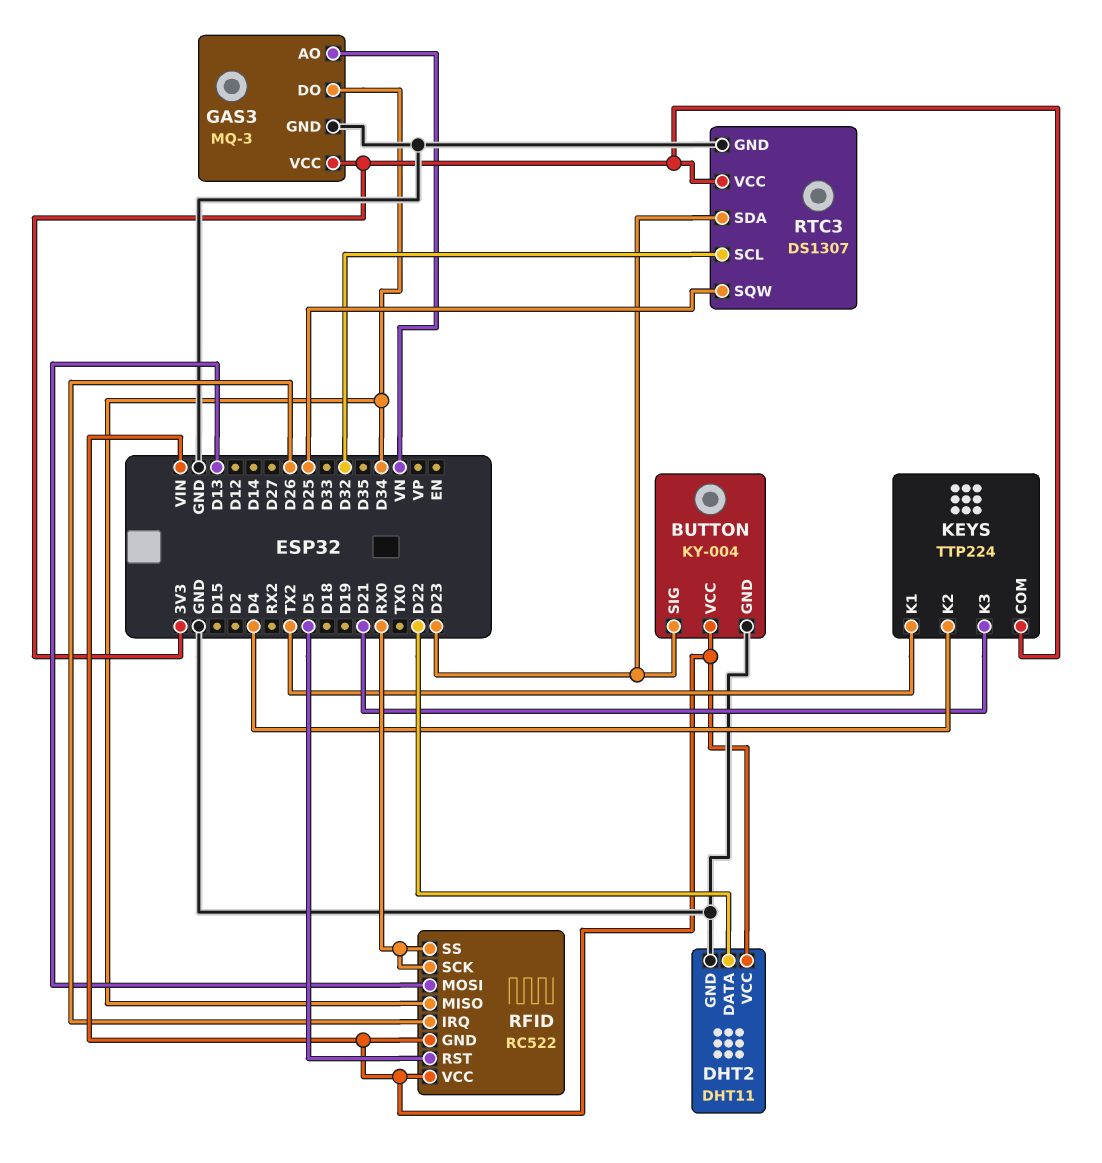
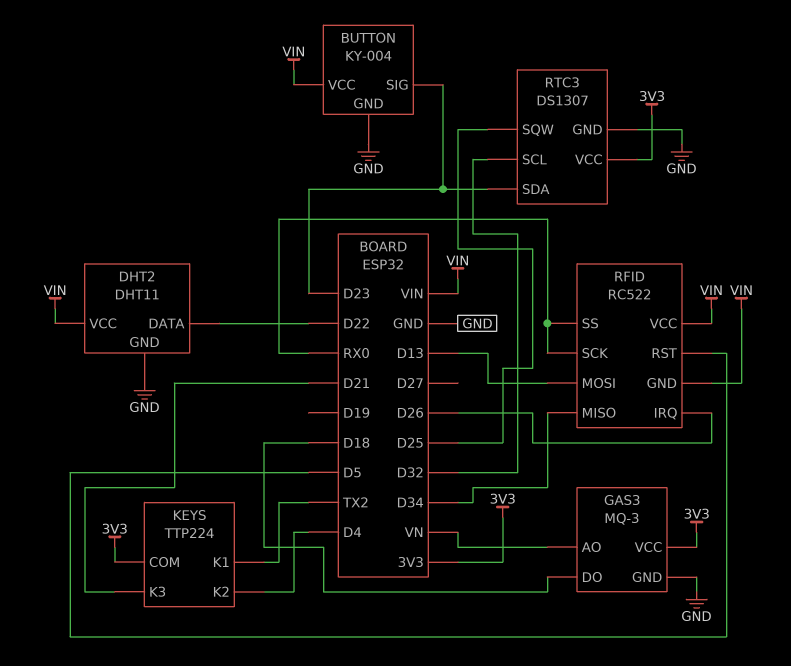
GAS3 pin DO: D34 -> D18

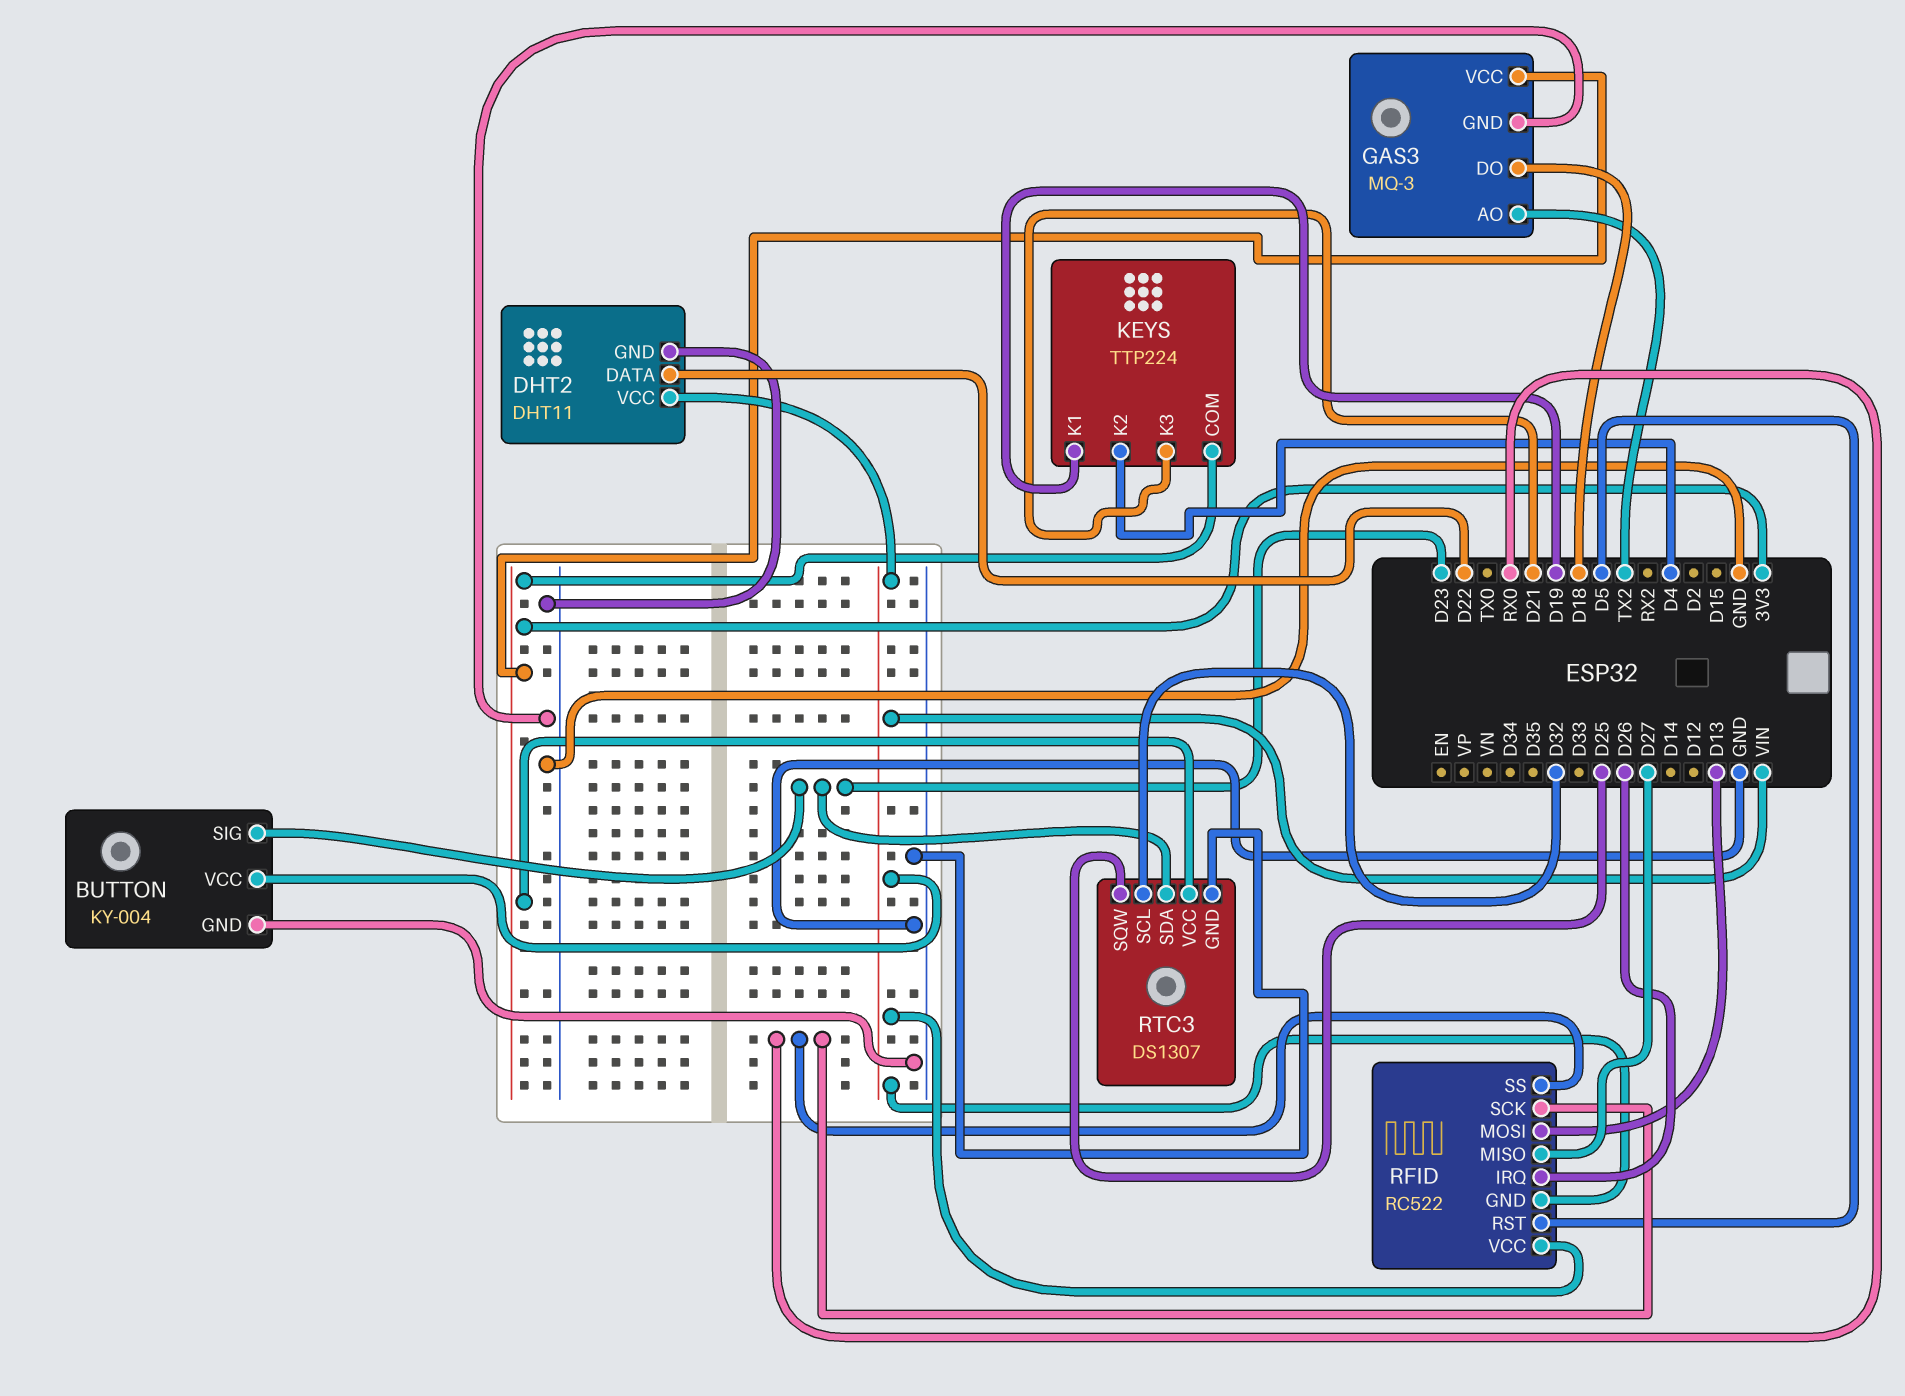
GAS3 pin AO: VN -> TX2
KEYS pin K1: TX2 -> D19
RFID pin MISO: D34 -> D27

